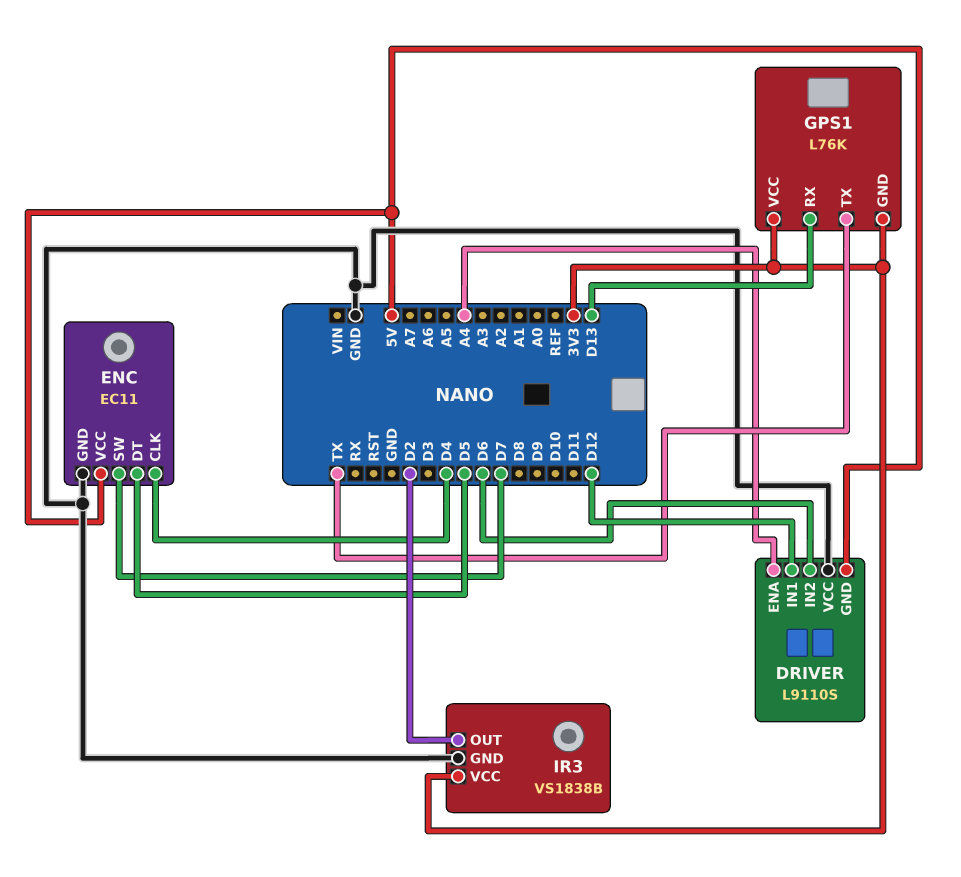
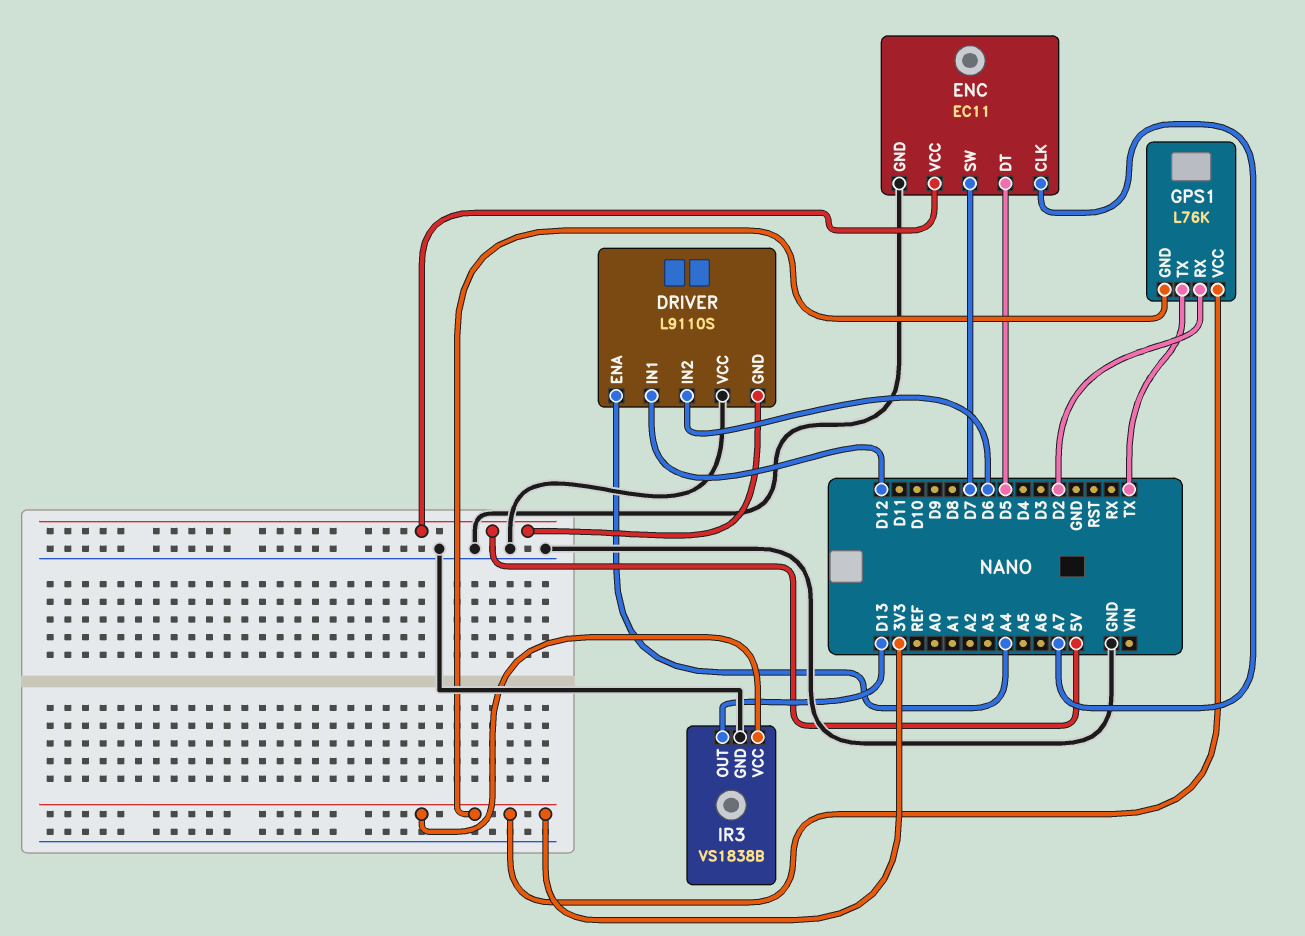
ENC pin CLK: D4 -> A7
GPS1 pin RX: D13 -> D2
IR3 pin OUT: D2 -> D13

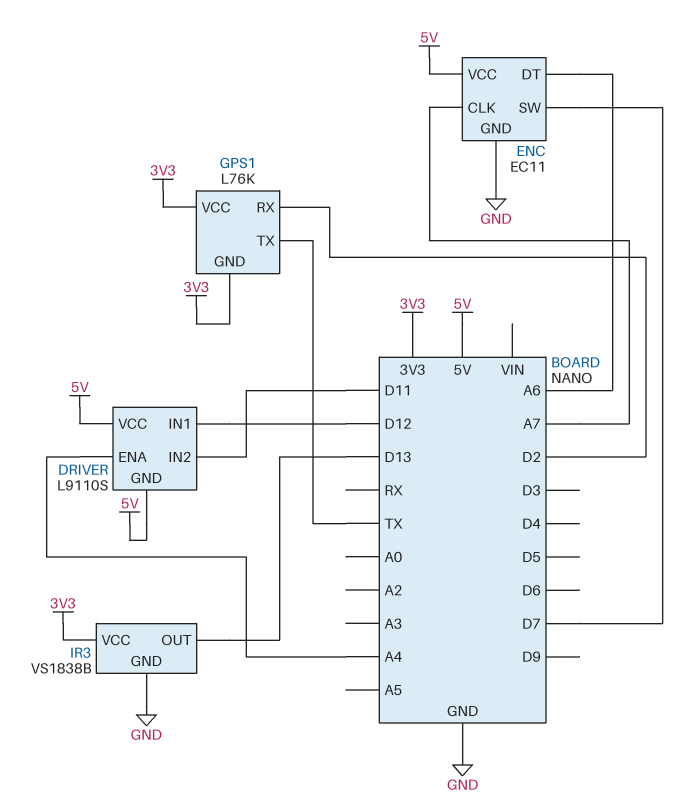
DRIVER pin IN2: D6 -> D11
DRIVER pin VCC: GND -> 5V
ENC pin DT: D5 -> A6

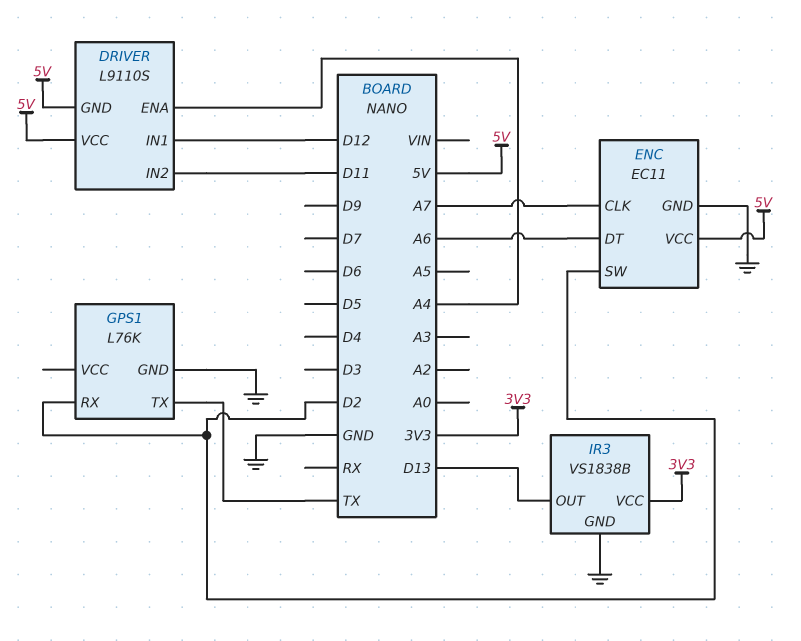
ENC pin SW: D7 -> D2
GPS1 pin GND: 3V3 -> GND
GPS1 pin VCC: 3V3 -> none

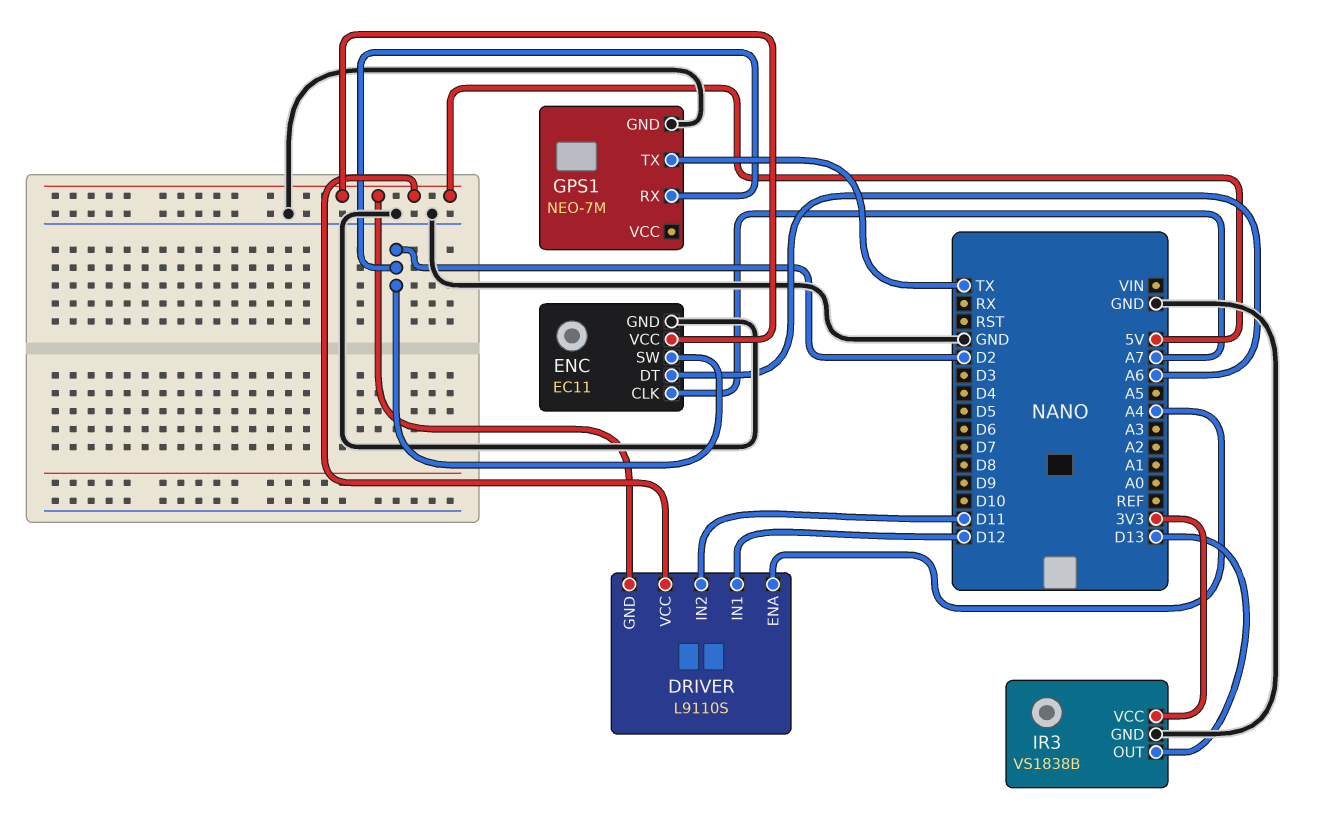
GPS1: L76K -> NEO-7M

